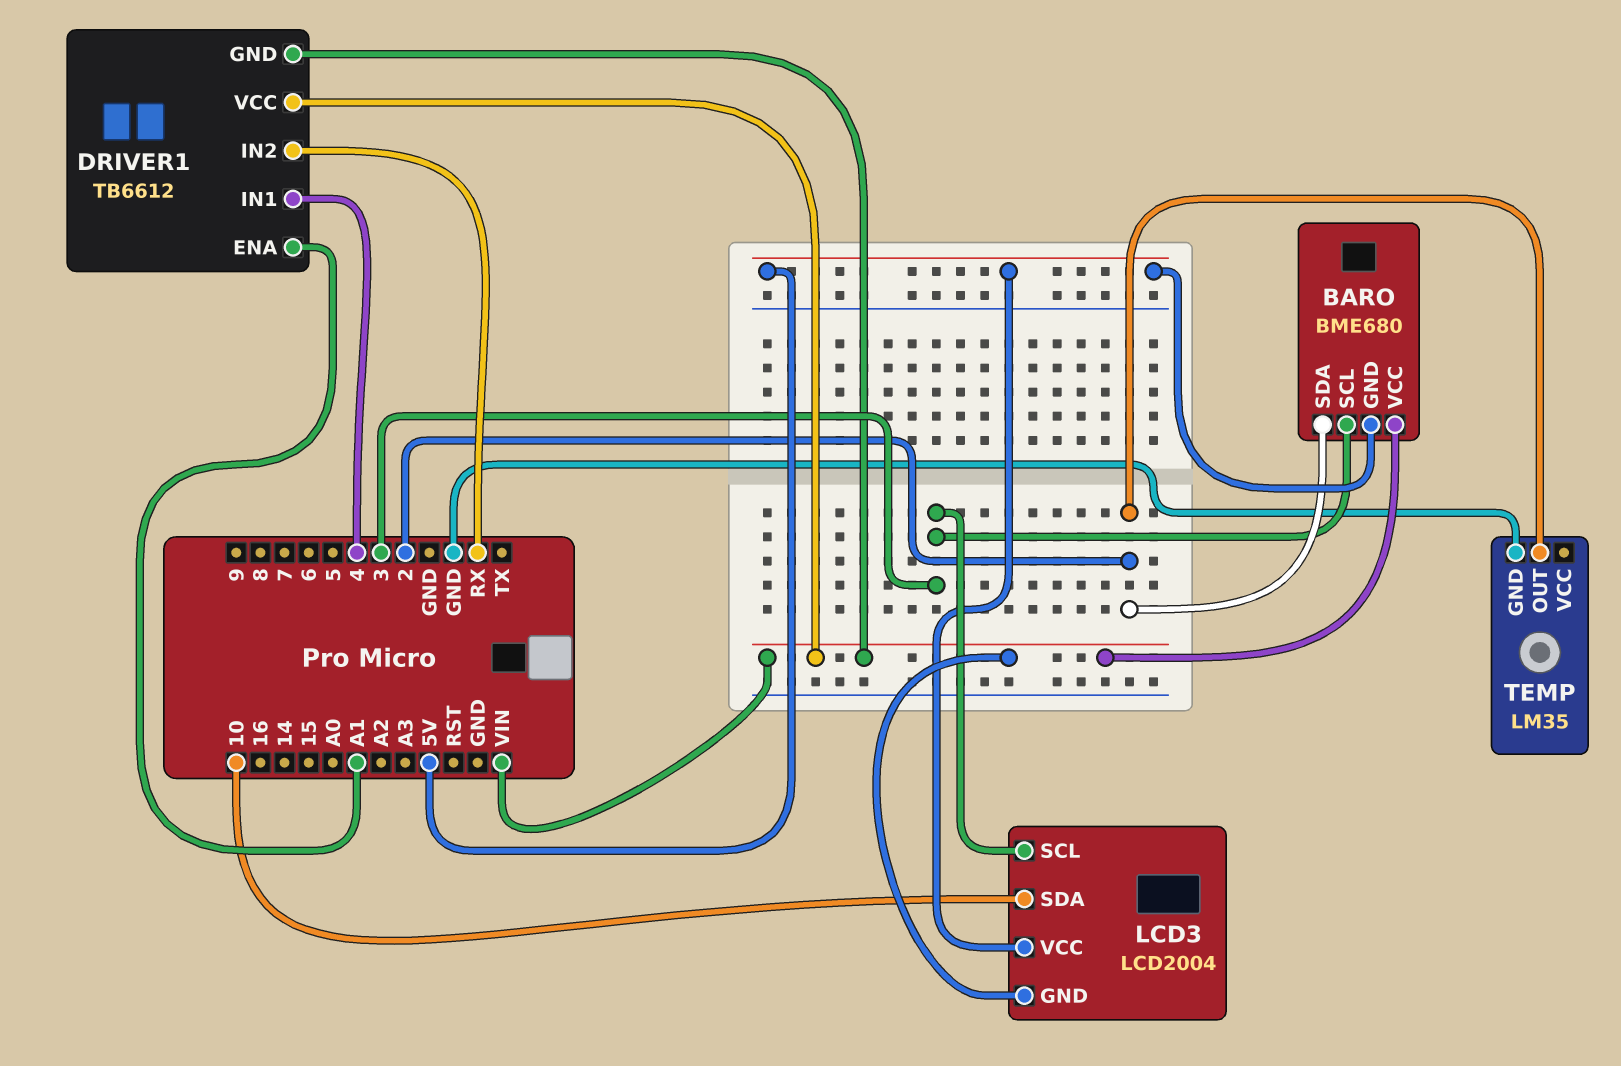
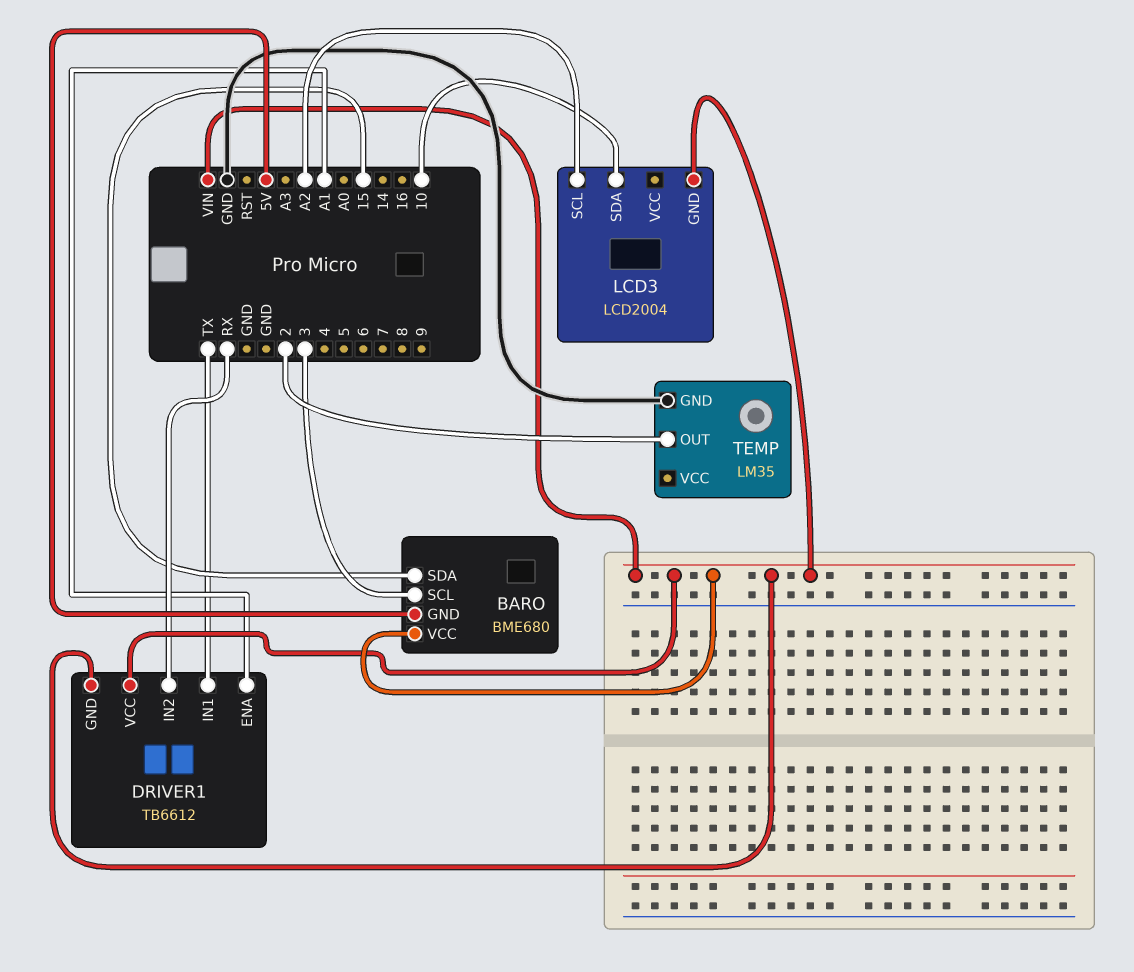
BARO pin SDA: 2 -> 15
DRIVER1 pin IN1: 4 -> TX
LCD3 pin SCL: 3 -> A2
LCD3 pin VCC: 5V -> none

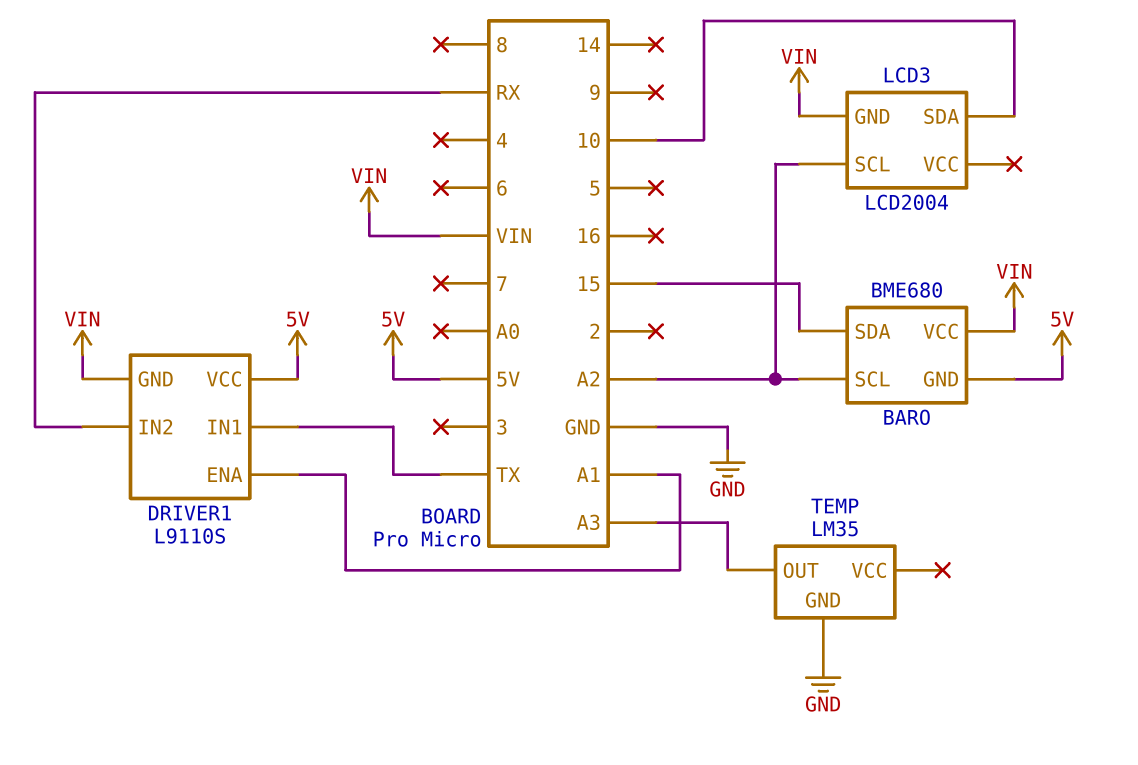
BARO pin SCL: 3 -> A2
DRIVER1: TB6612 -> L9110S
DRIVER1 pin VCC: VIN -> 5V
TEMP pin OUT: 2 -> A3

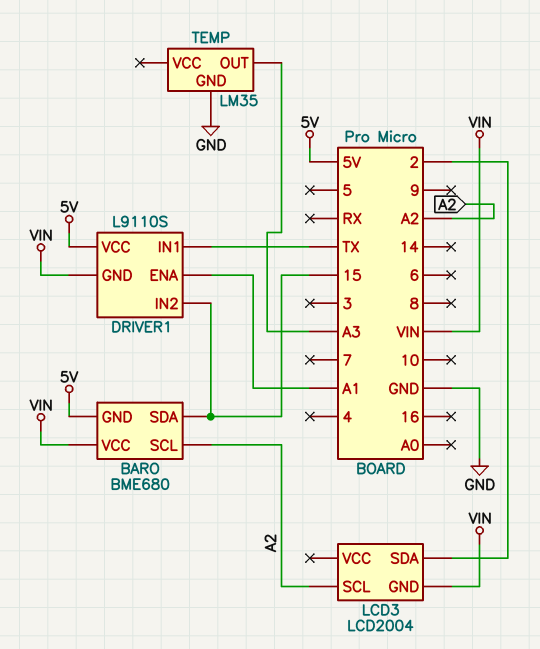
DRIVER1 pin IN2: RX -> 15
LCD3 pin SDA: 10 -> 2

